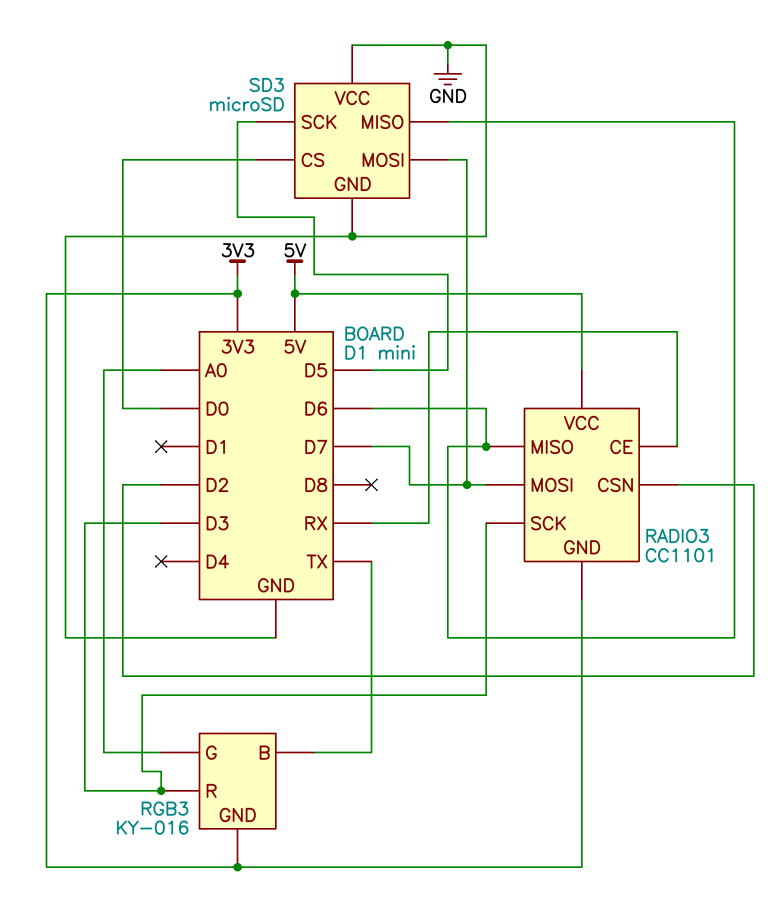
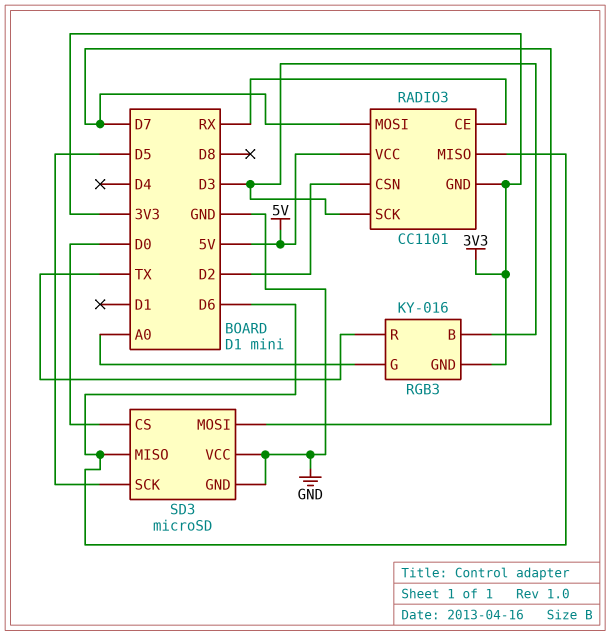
RGB3 pin B: TX -> D3
RGB3 pin R: D3 -> TX

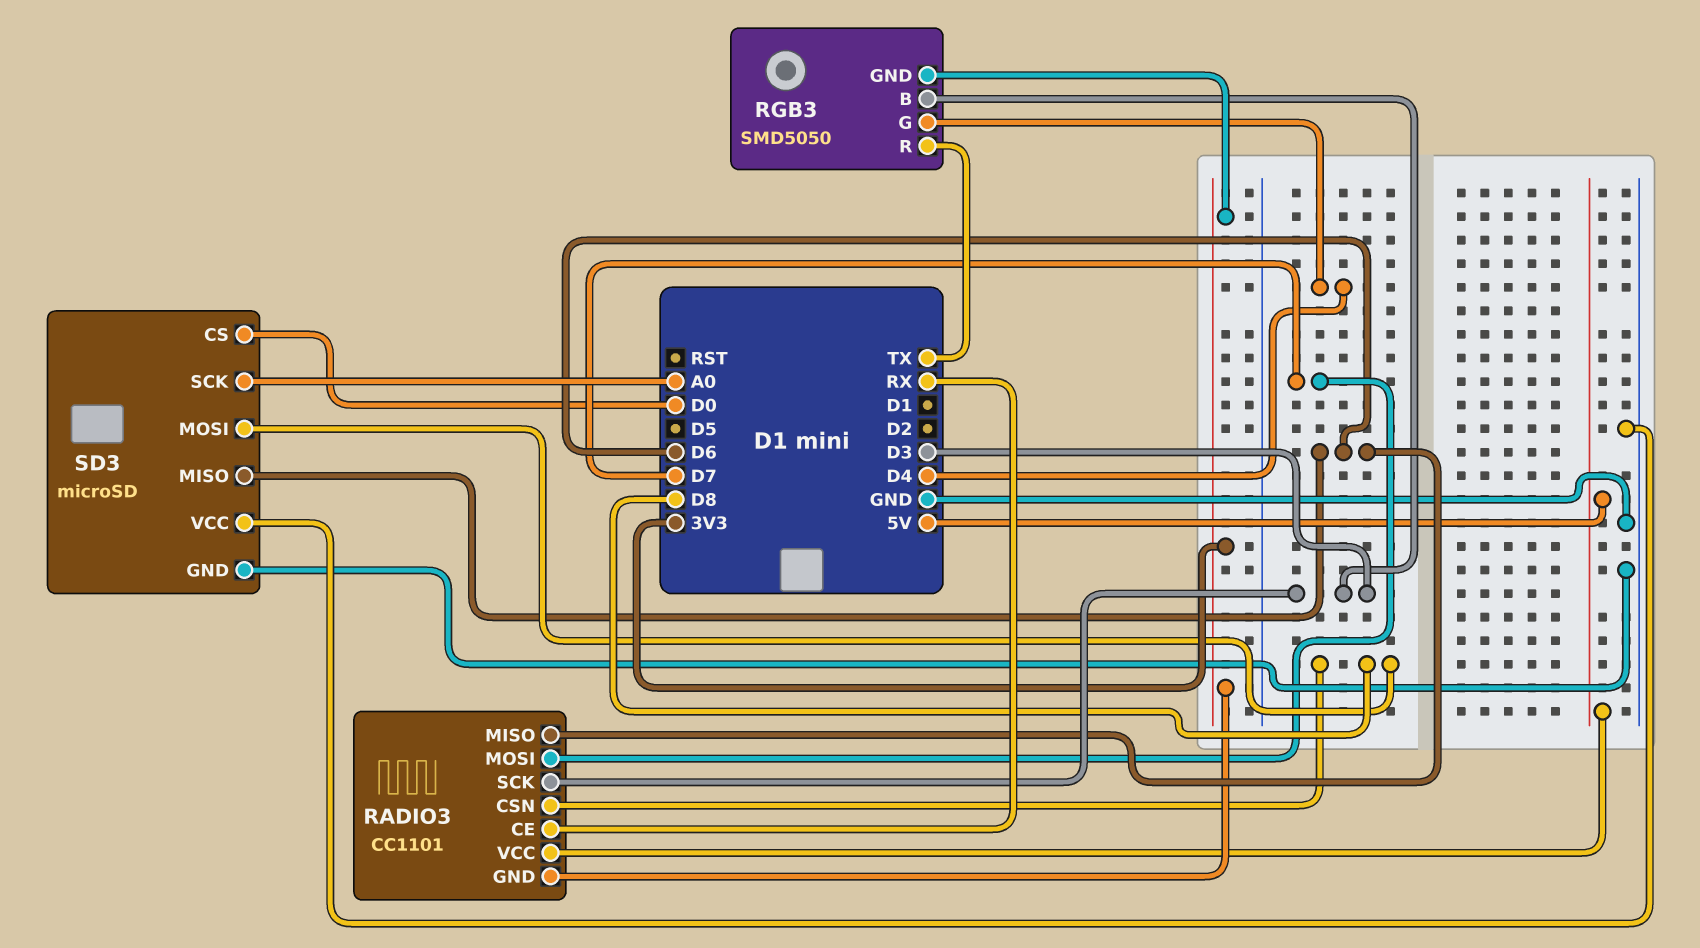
RADIO3 pin CSN: D2 -> D8
RGB3: KY-016 -> SMD5050
RGB3 pin G: A0 -> D4
SD3 pin MOSI: D7 -> D8
SD3 pin SCK: D5 -> A0

